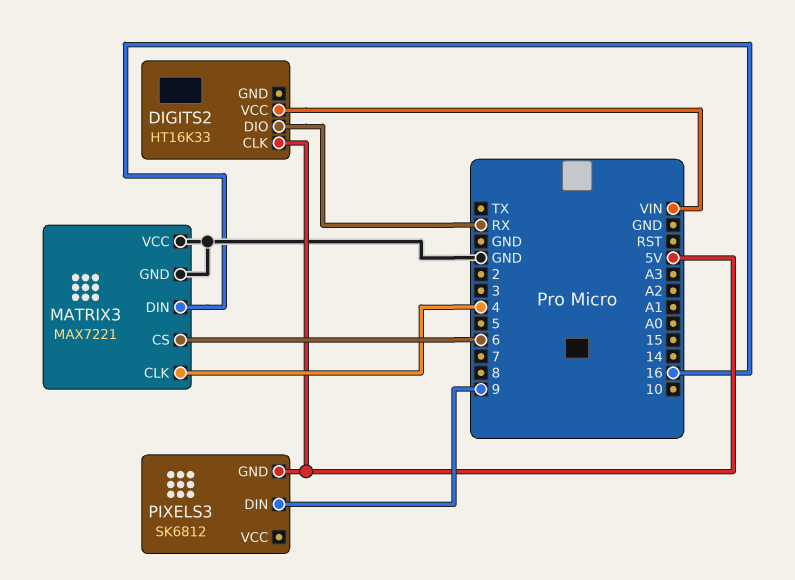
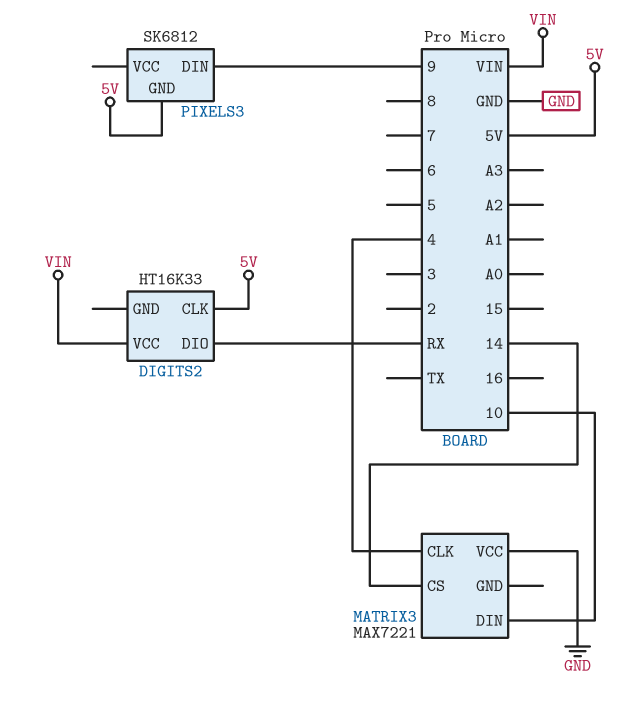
MATRIX3 pin CS: 6 -> 14
MATRIX3 pin DIN: 16 -> 10
MATRIX3 pin GND: GND -> none

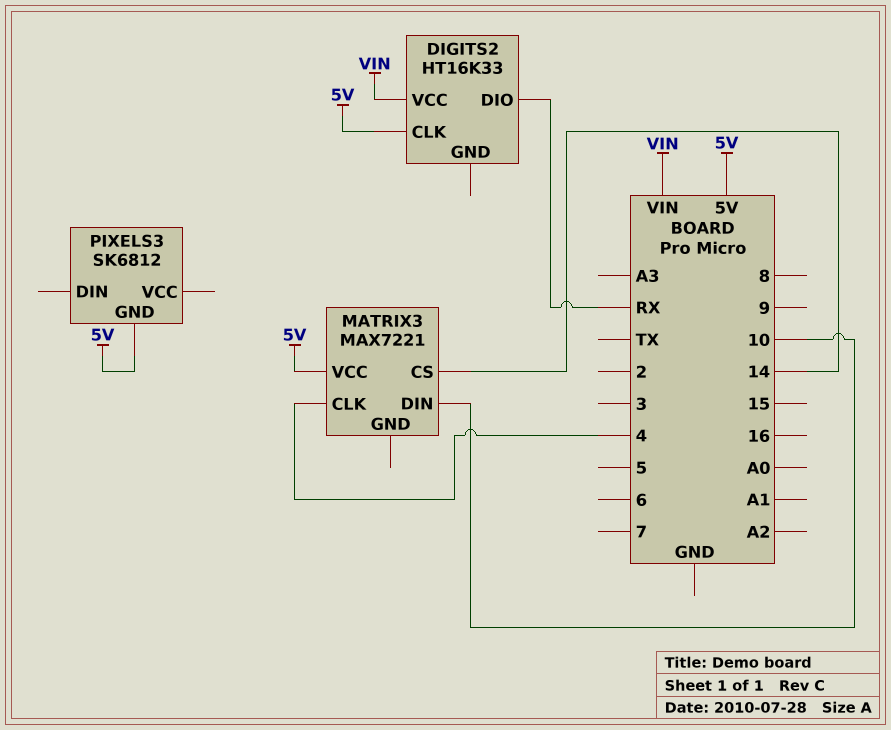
MATRIX3 pin VCC: GND -> 5V
PIXELS3 pin DIN: 9 -> none

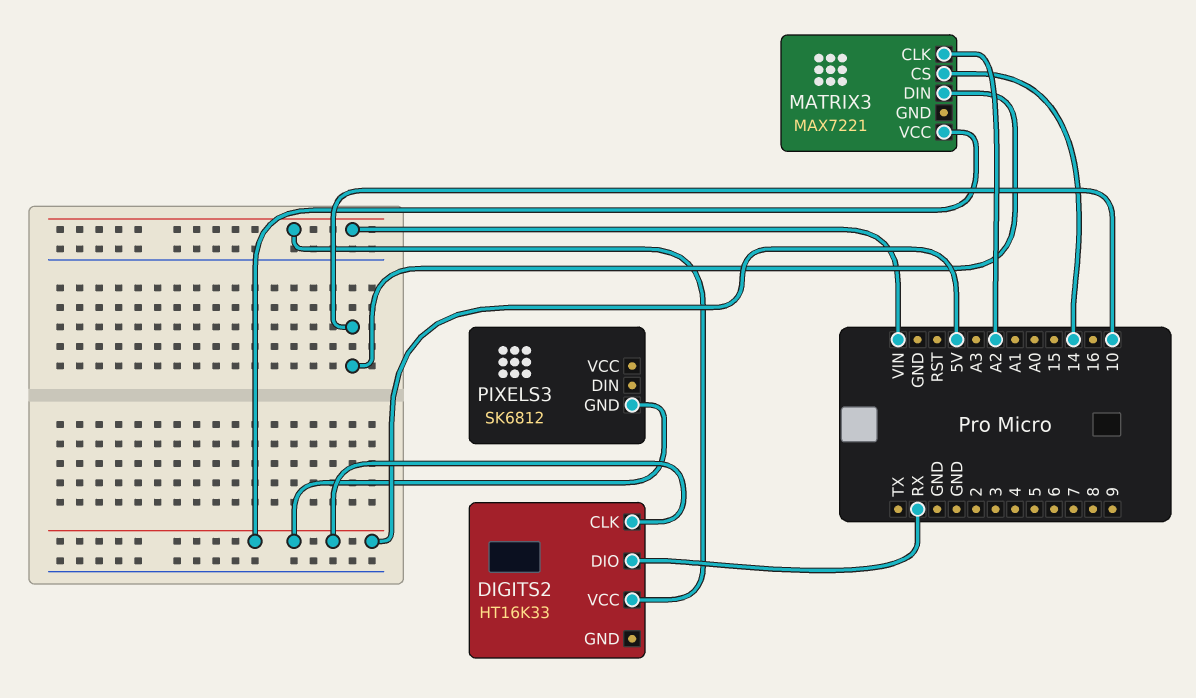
MATRIX3 pin CLK: 4 -> A2

